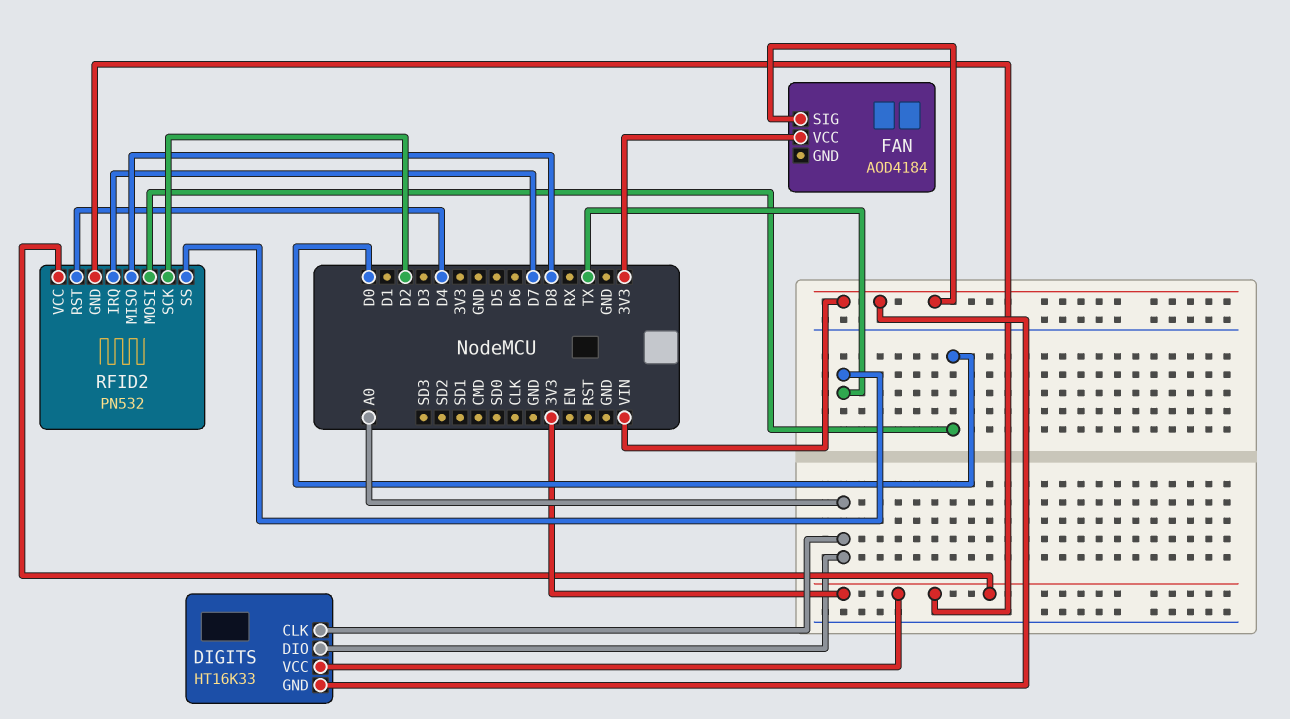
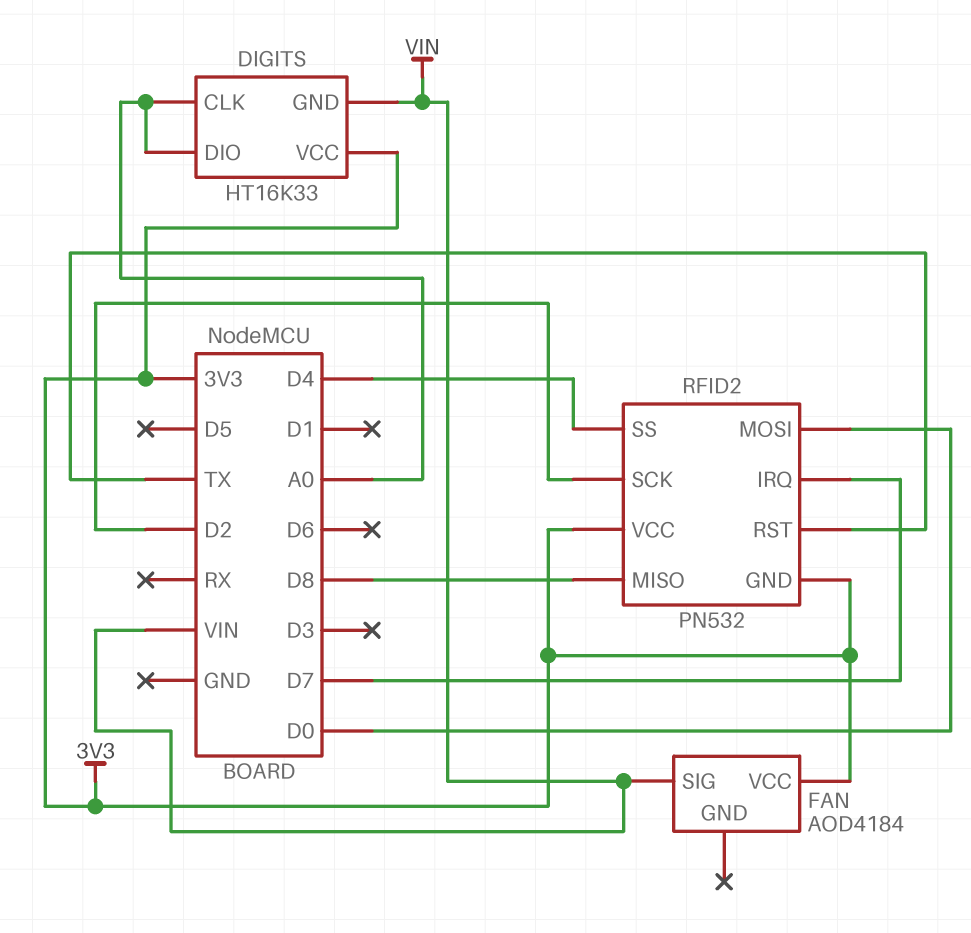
RFID2 pin RST: D4 -> TX
RFID2 pin SS: TX -> D4

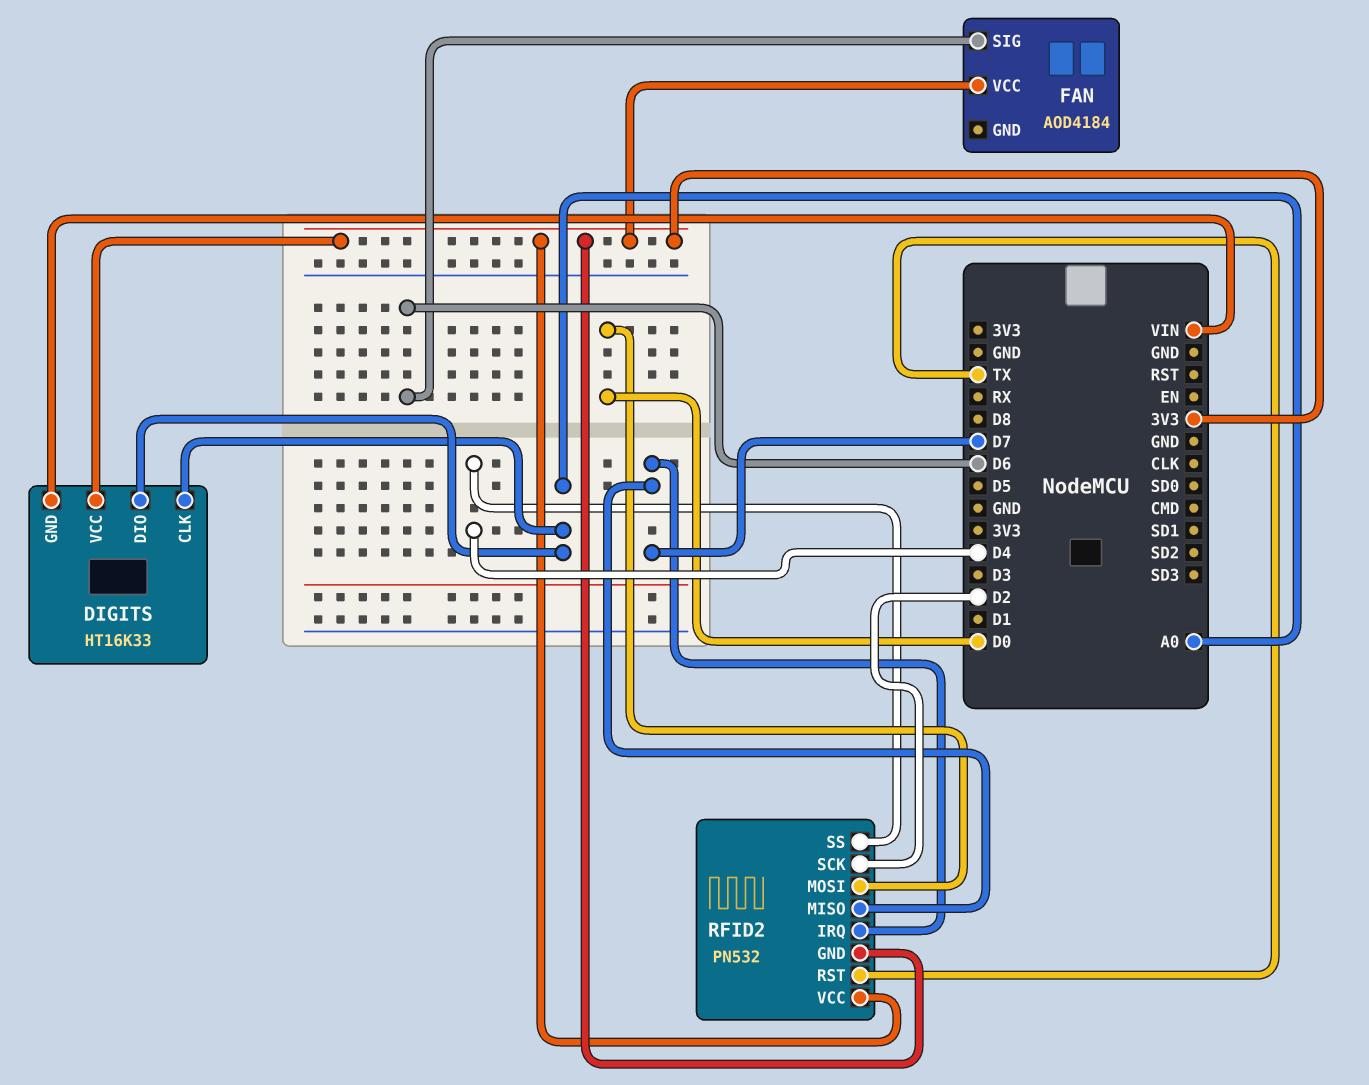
FAN pin SIG: VIN -> D6
RFID2 pin MISO: D8 -> D7

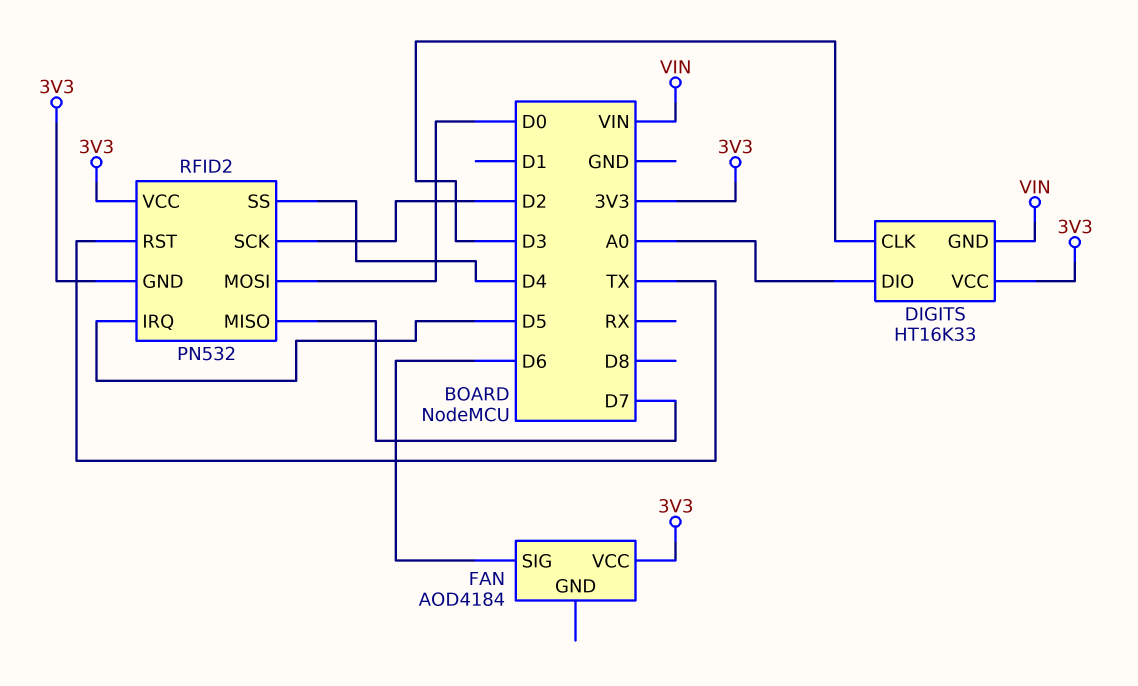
DIGITS pin CLK: A0 -> D3
RFID2 pin IRQ: D7 -> D5

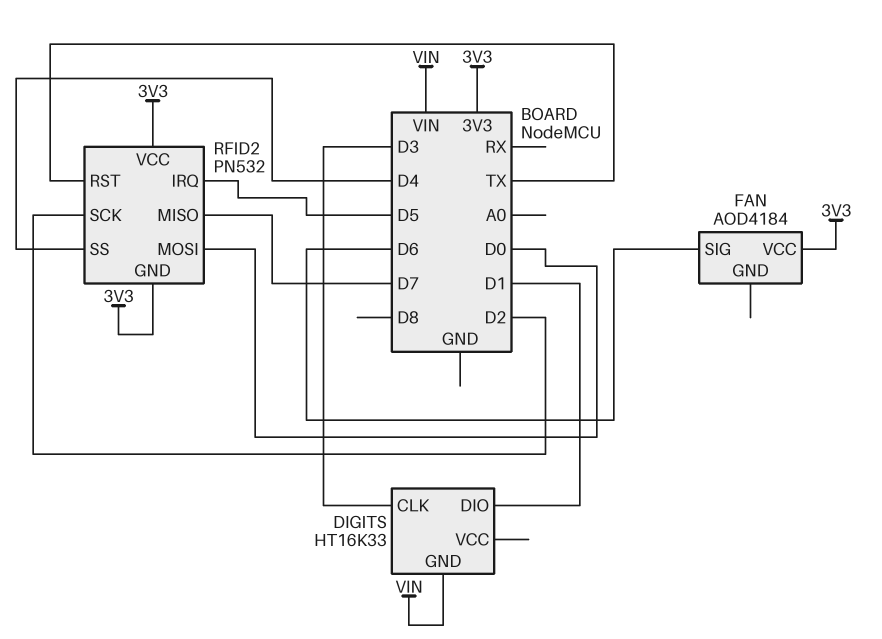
DIGITS pin DIO: A0 -> D1
DIGITS pin VCC: 3V3 -> none

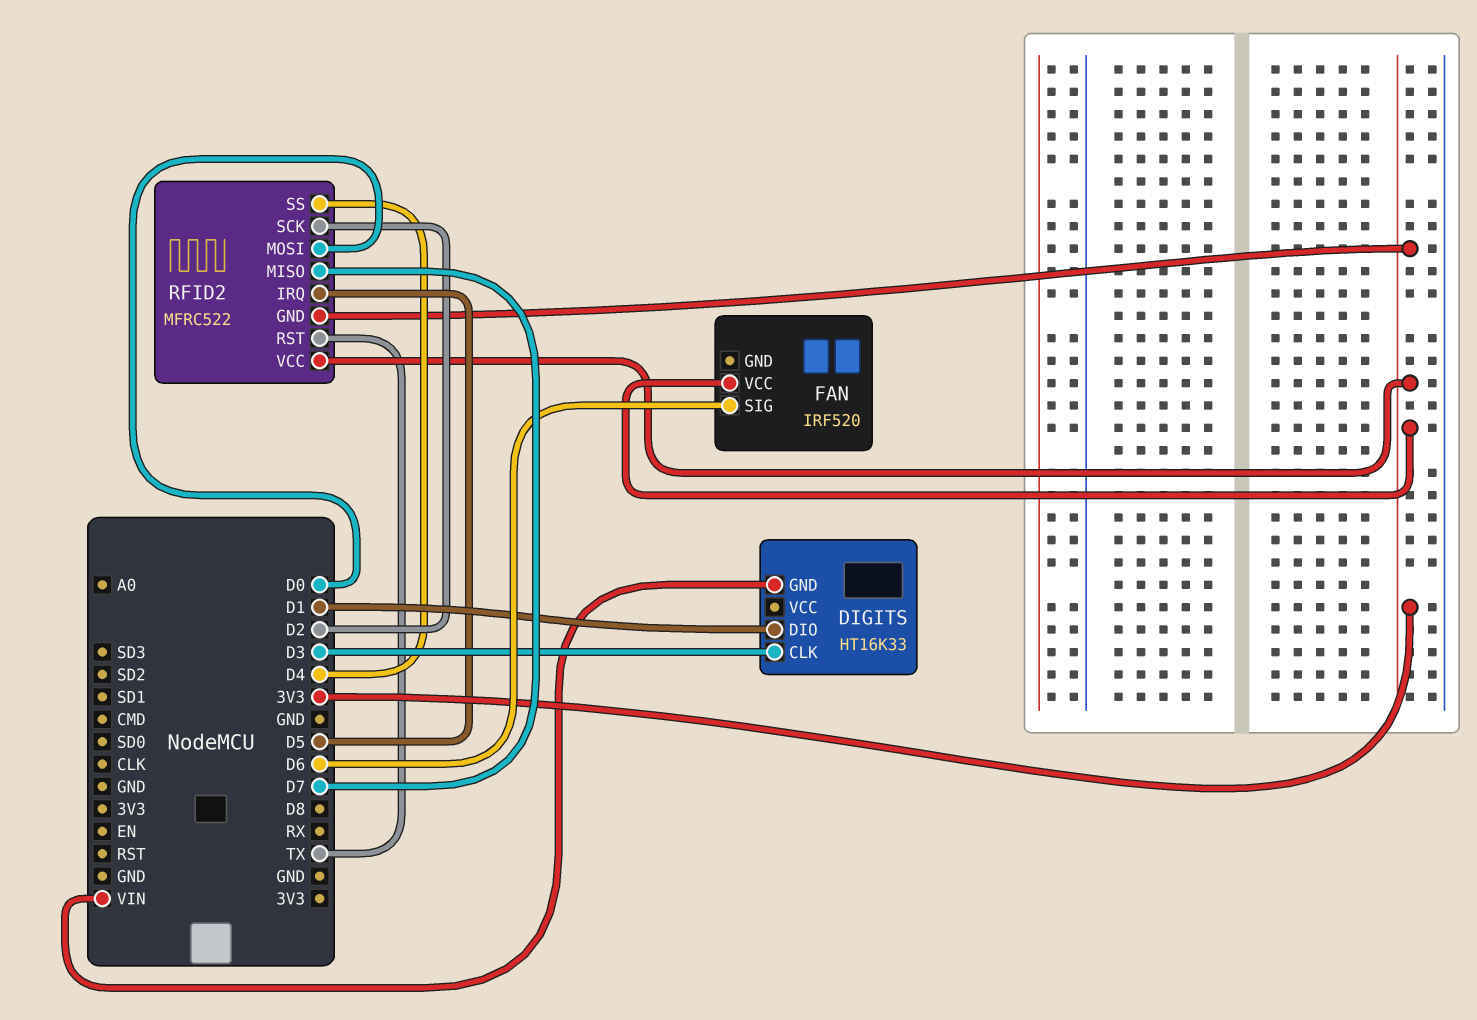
FAN: AOD4184 -> IRF520
RFID2: PN532 -> MFRC522

